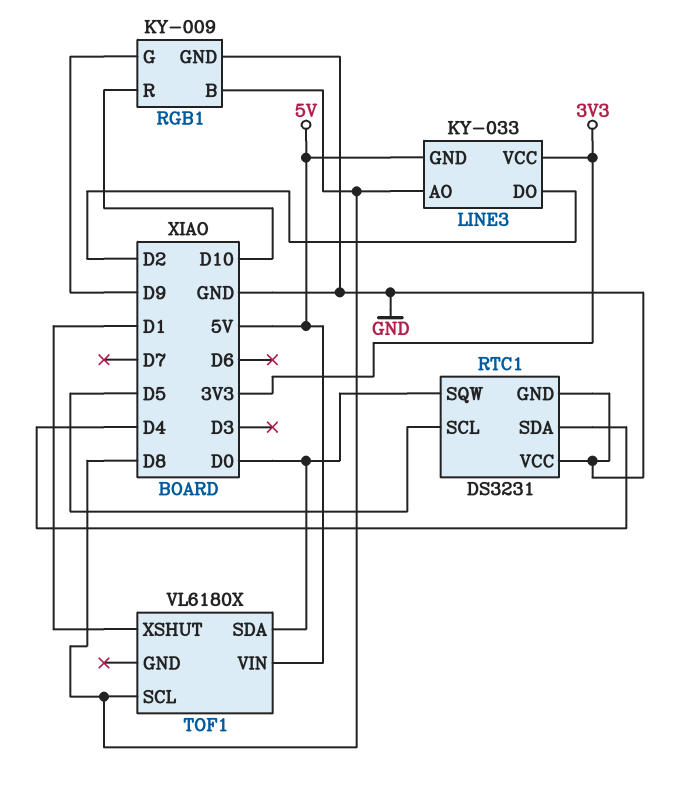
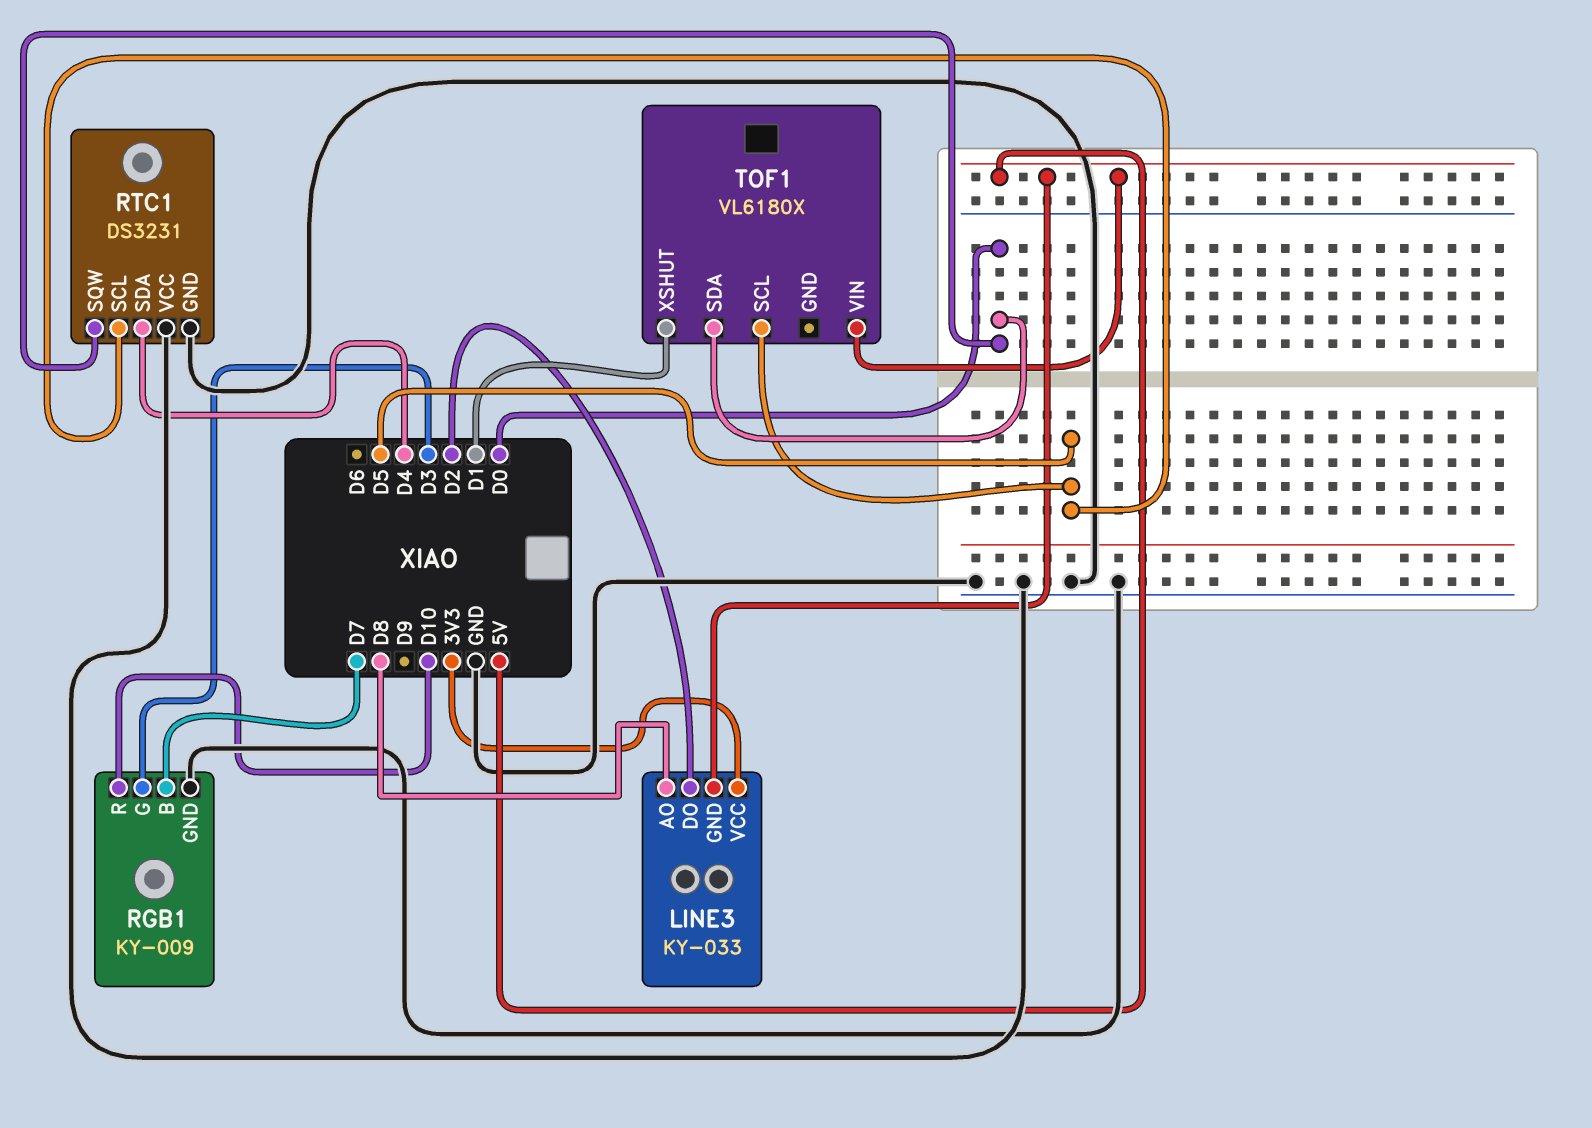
RGB1 pin B: D8 -> D7
RGB1 pin G: D9 -> D3
TOF1 pin SCL: D8 -> D5

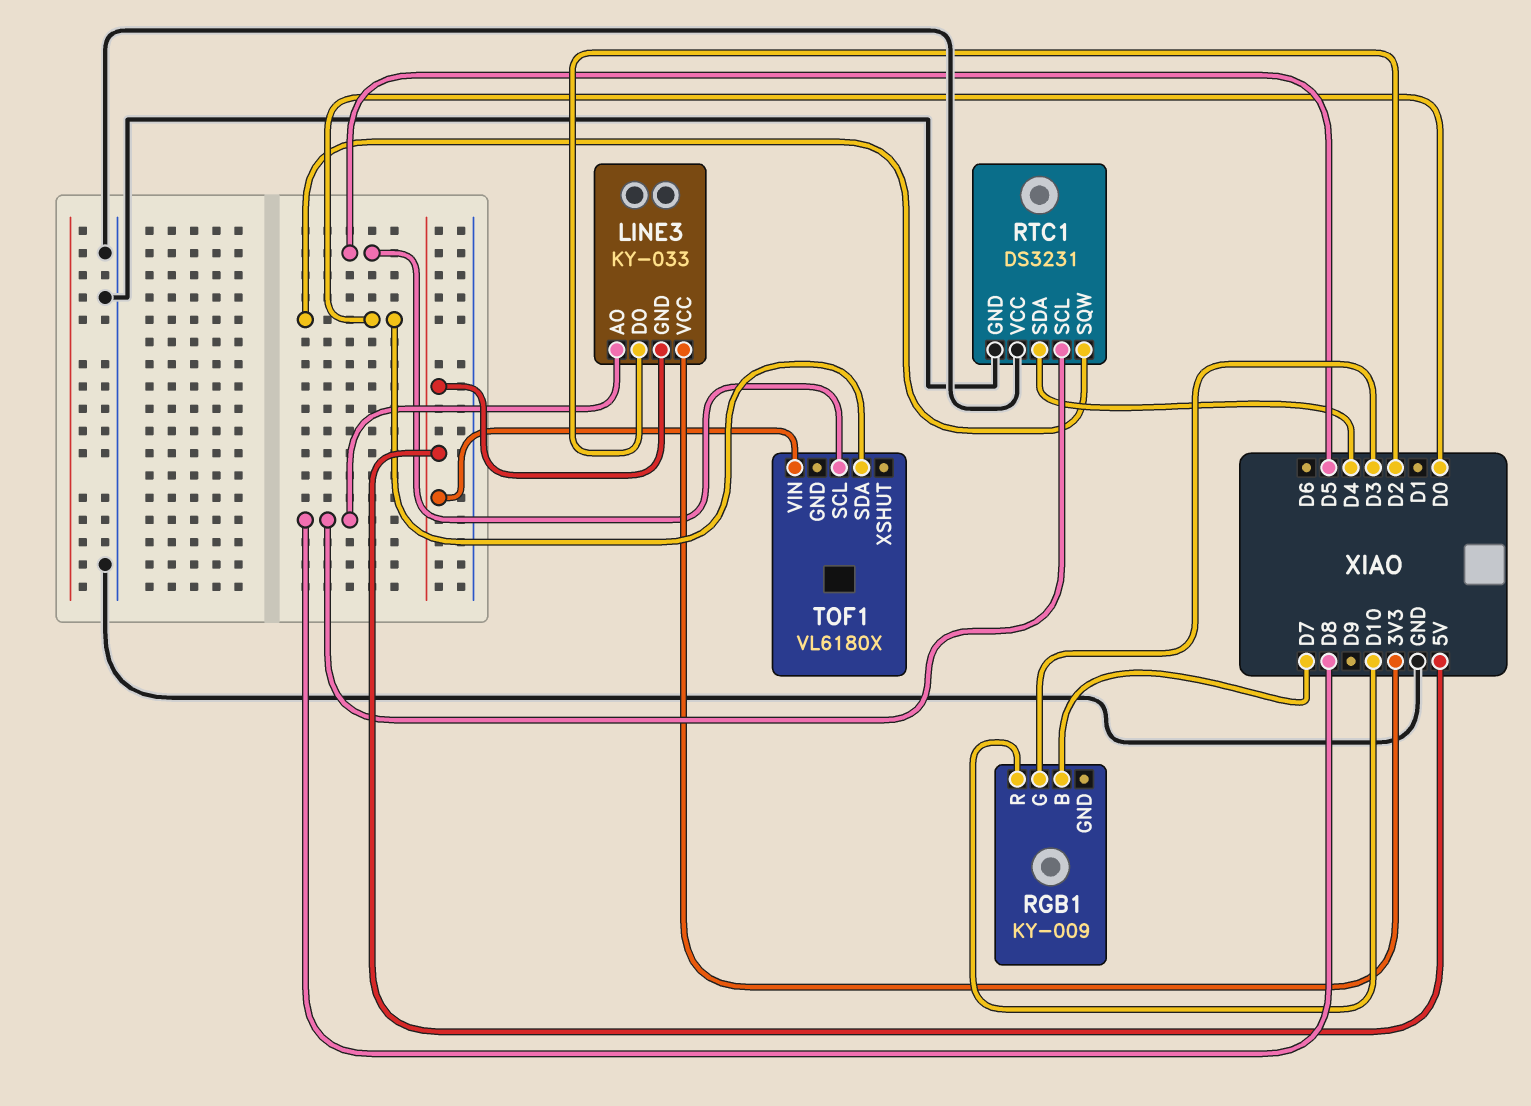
RGB1 pin GND: GND -> none
RTC1 pin SCL: D5 -> D8
TOF1 pin XSHUT: D1 -> none

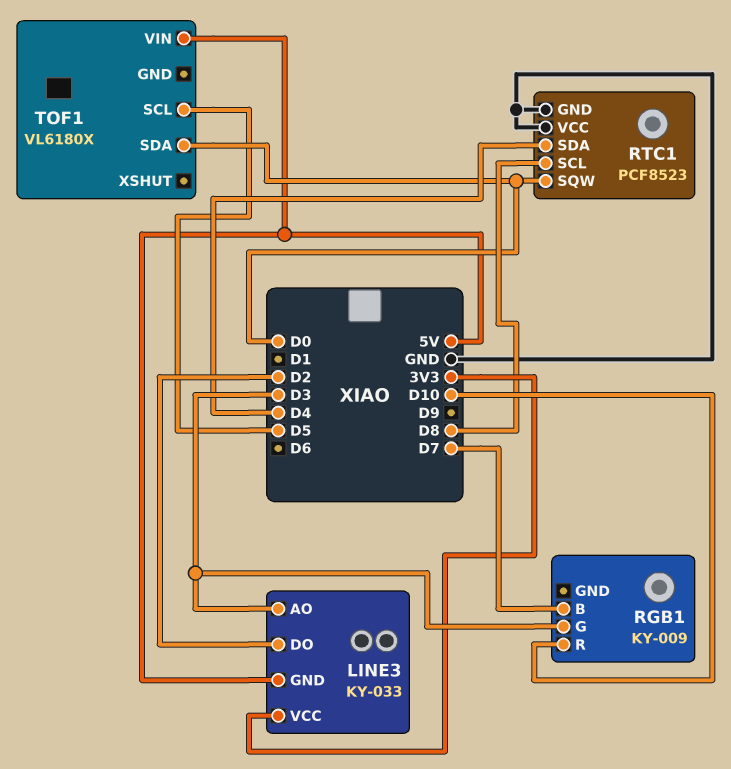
LINE3 pin AO: D8 -> D3
RTC1: DS3231 -> PCF8523

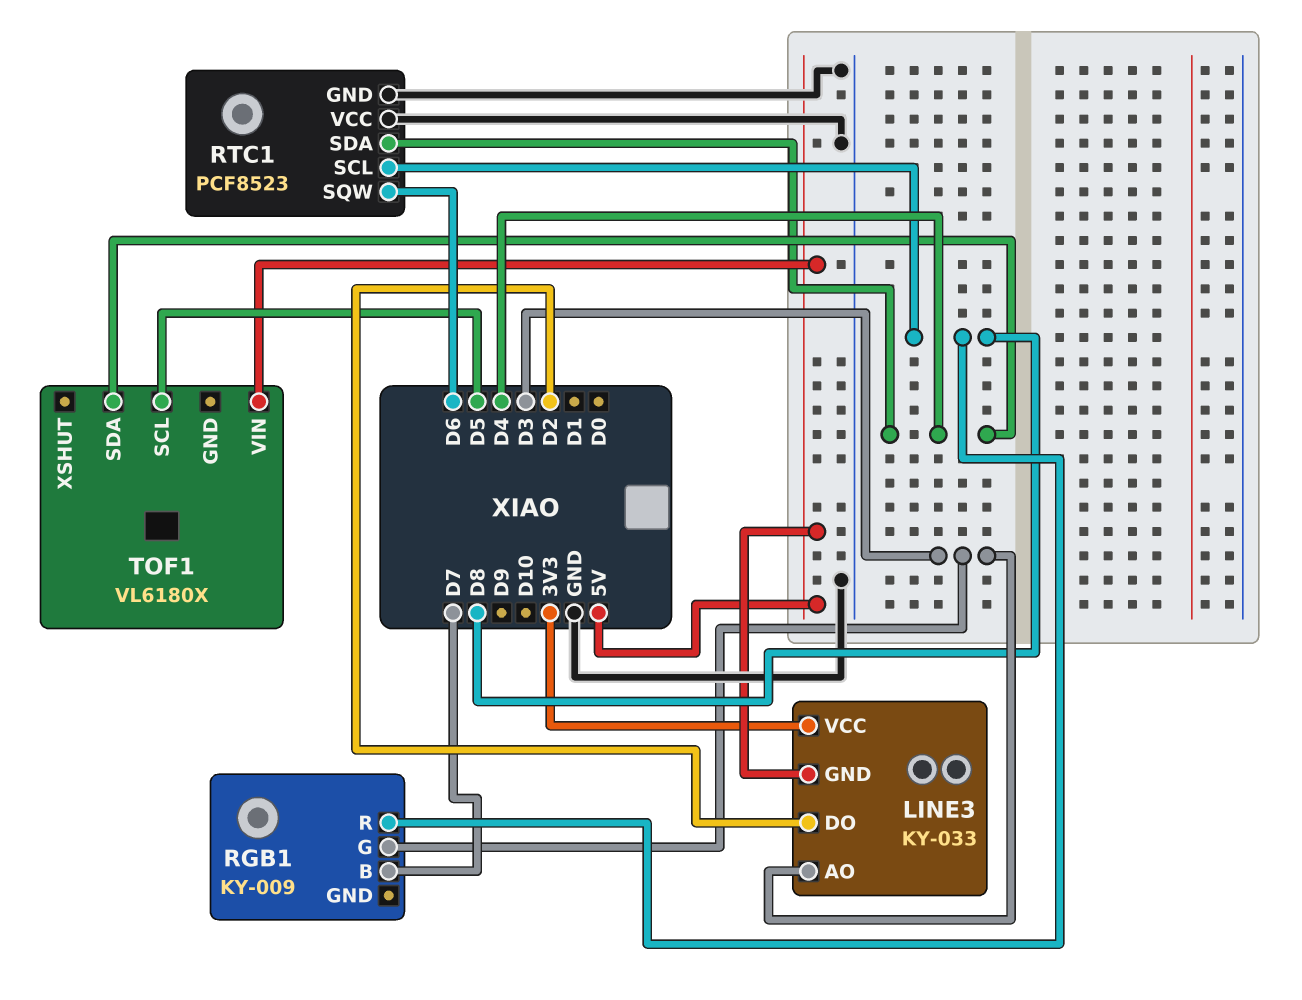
RGB1 pin R: D10 -> D8
RTC1 pin SQW: D0 -> D6
TOF1 pin SDA: D0 -> D4

